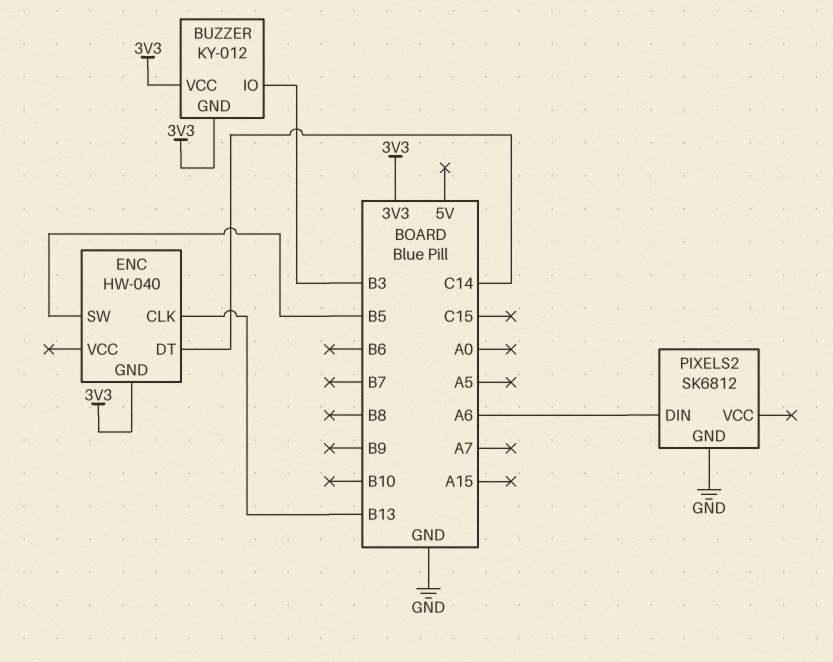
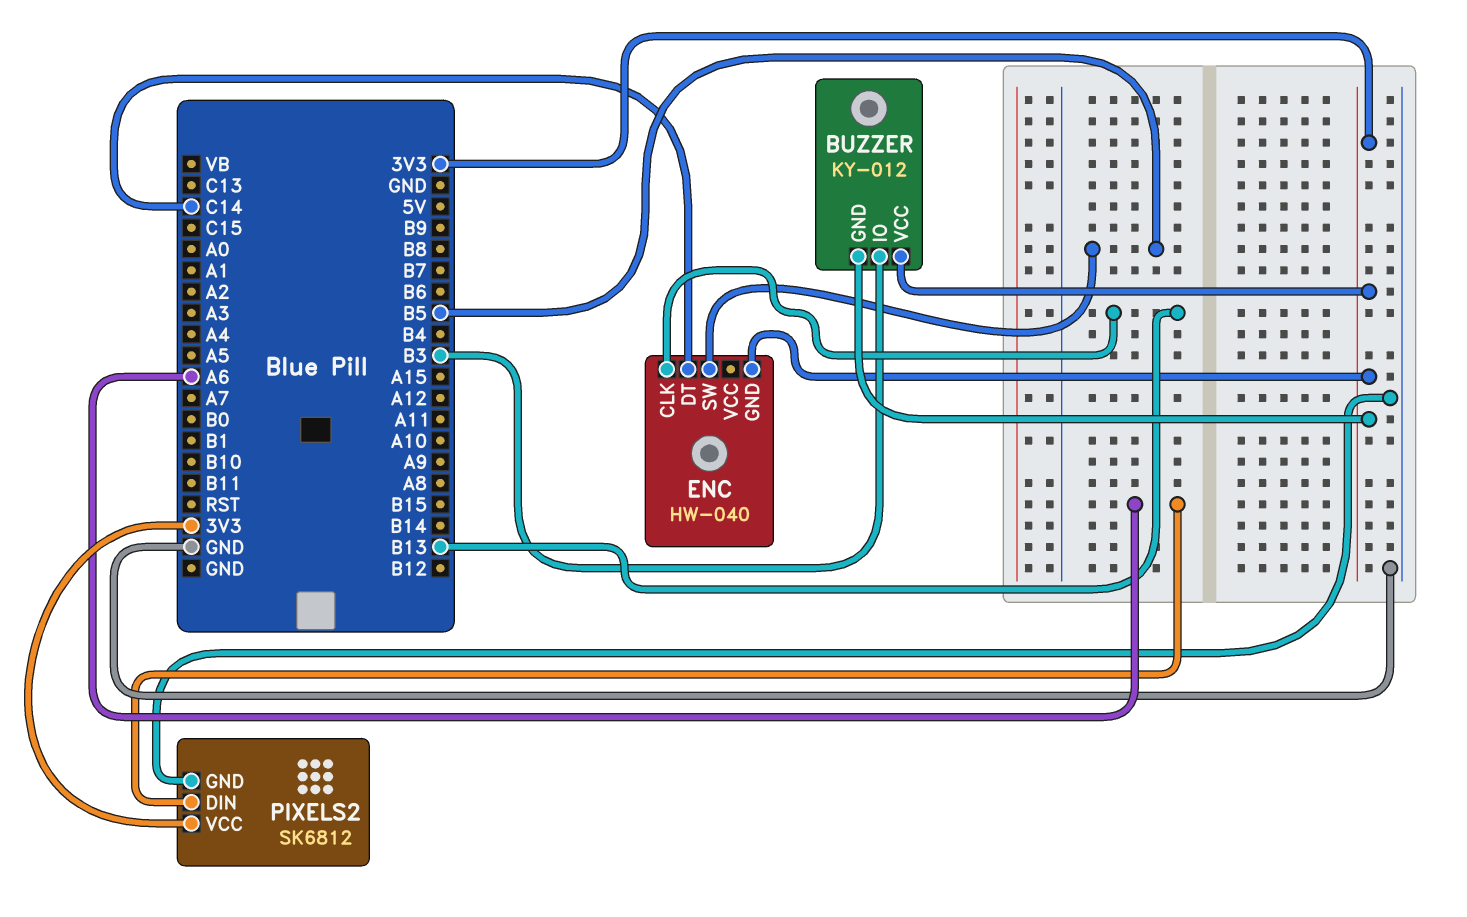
PIXELS2 pin VCC: none -> 3V3

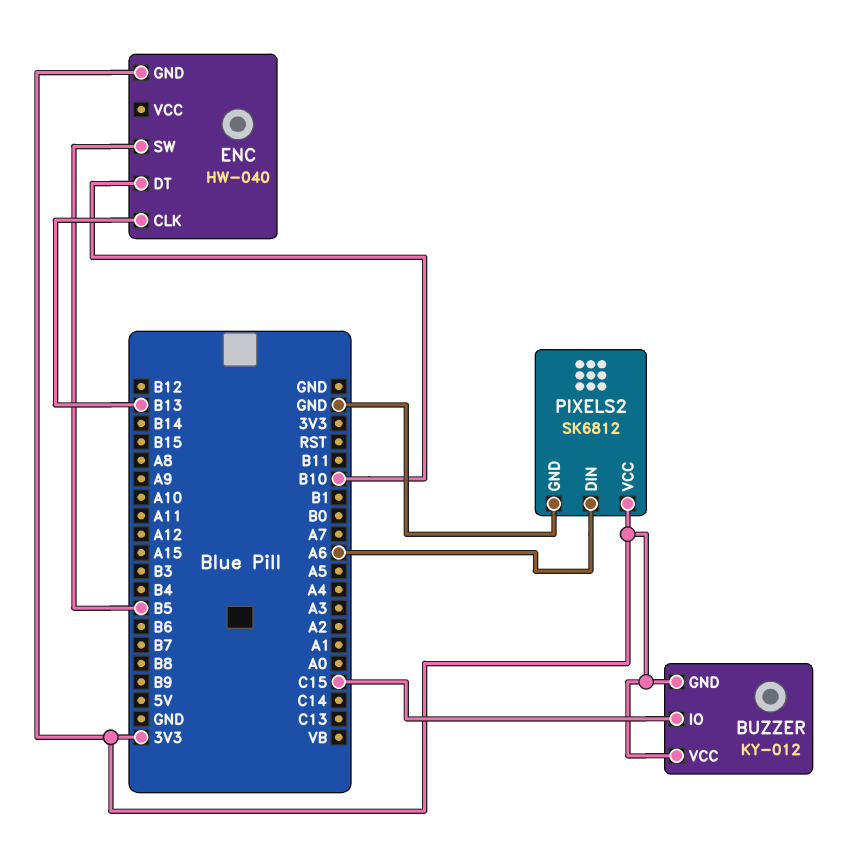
BUZZER pin IO: B3 -> C15
ENC pin DT: C14 -> B10

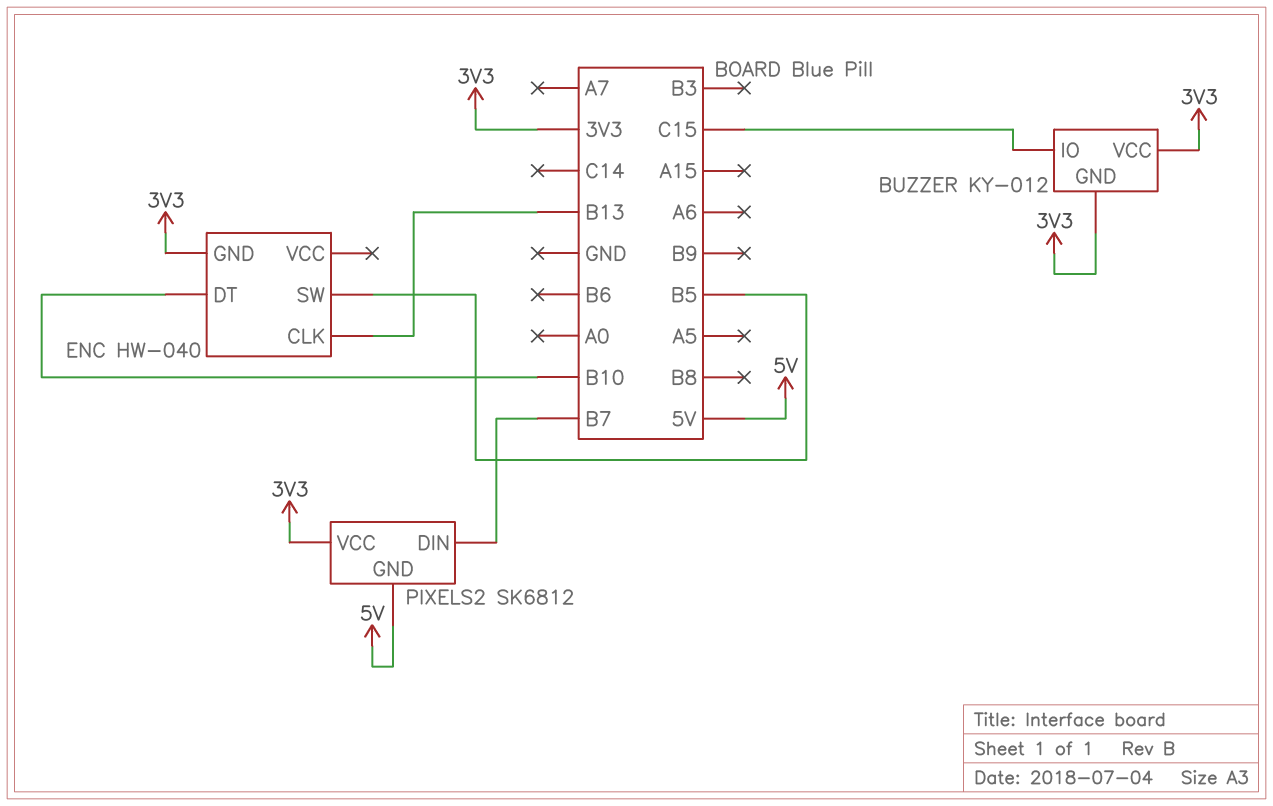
PIXELS2 pin DIN: A6 -> B7
PIXELS2 pin GND: GND -> 5V

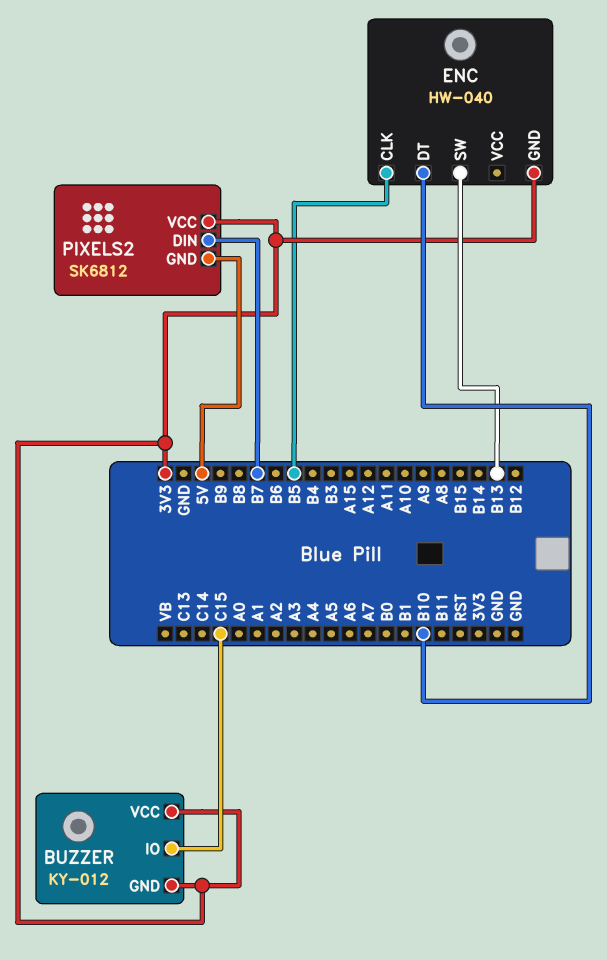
ENC pin CLK: B13 -> B5
ENC pin SW: B5 -> B13

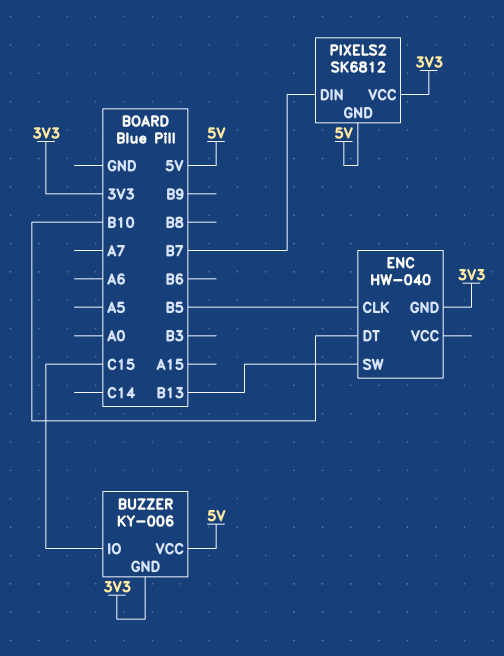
BUZZER: KY-012 -> KY-006
BUZZER pin VCC: 3V3 -> 5V

